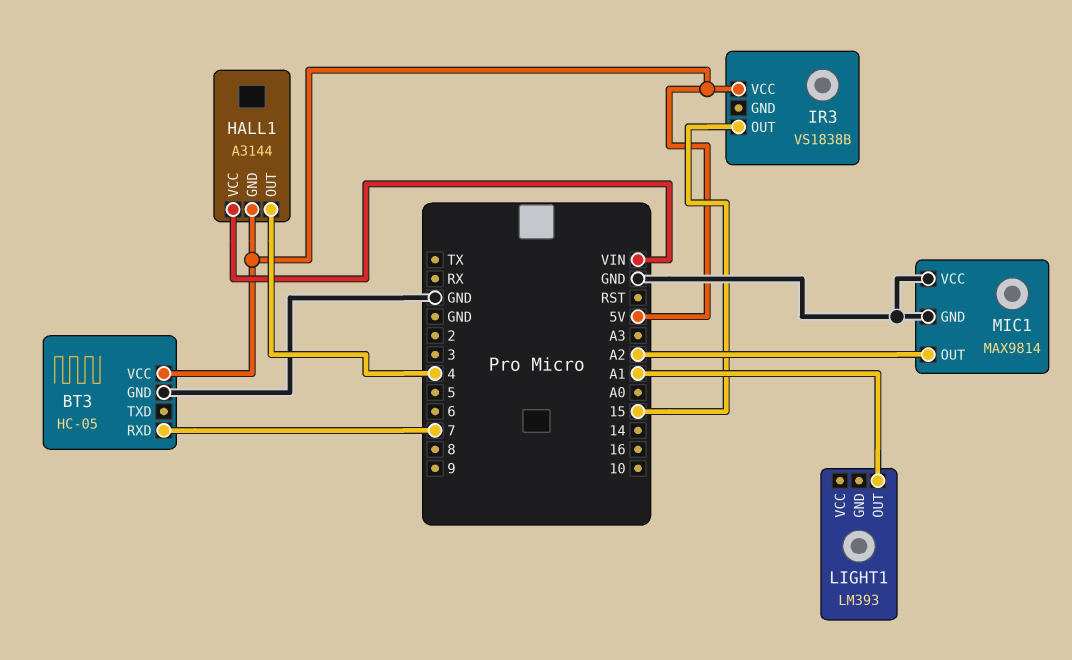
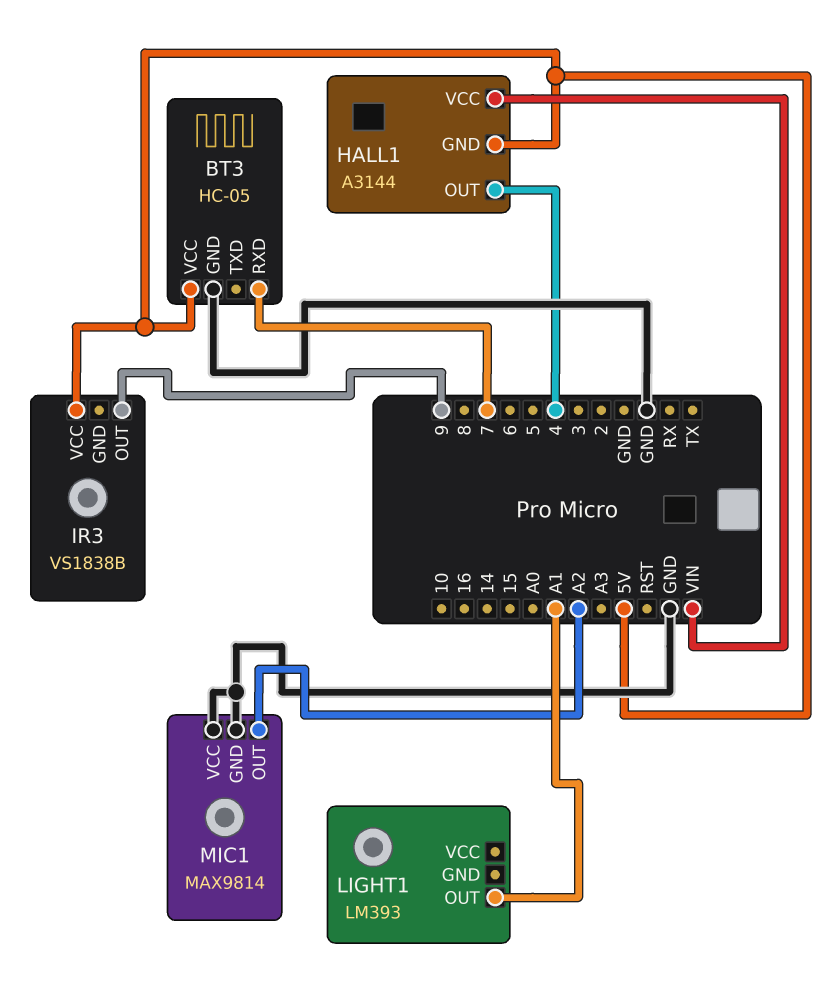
IR3 pin OUT: 15 -> 9

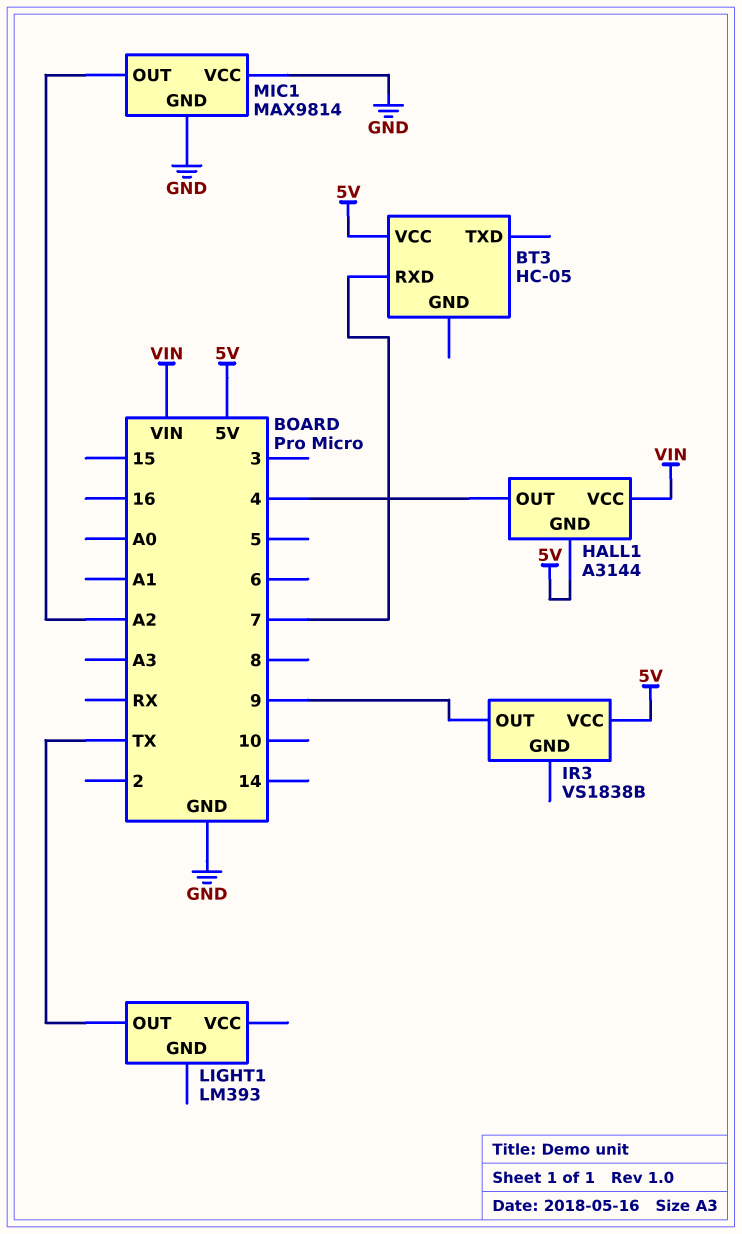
BT3 pin GND: GND -> none
LIGHT1 pin OUT: A1 -> TX

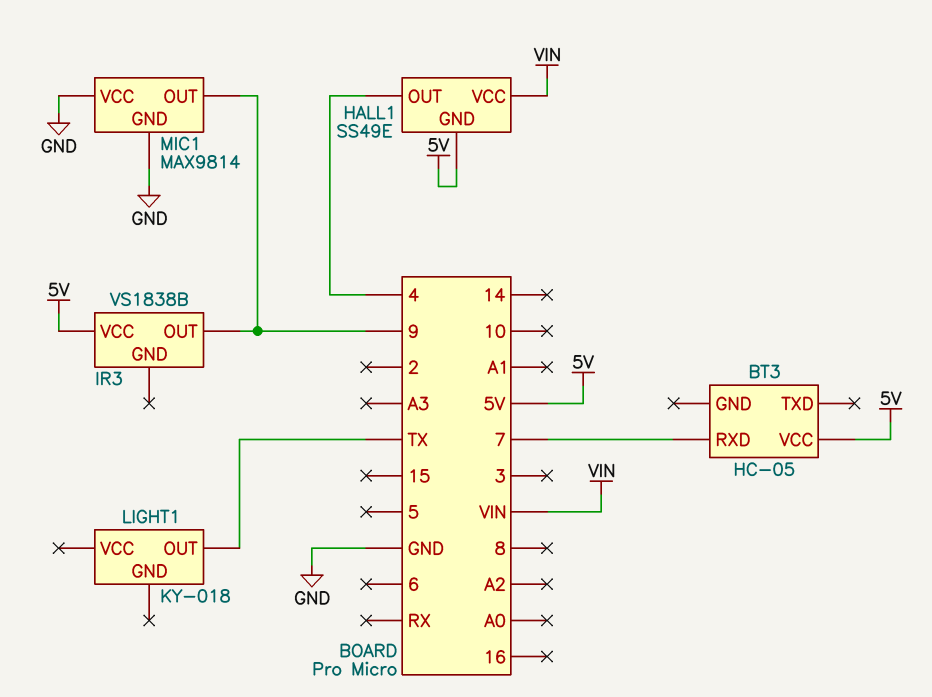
HALL1: A3144 -> SS49E
LIGHT1: LM393 -> KY-018
MIC1 pin OUT: A2 -> 9

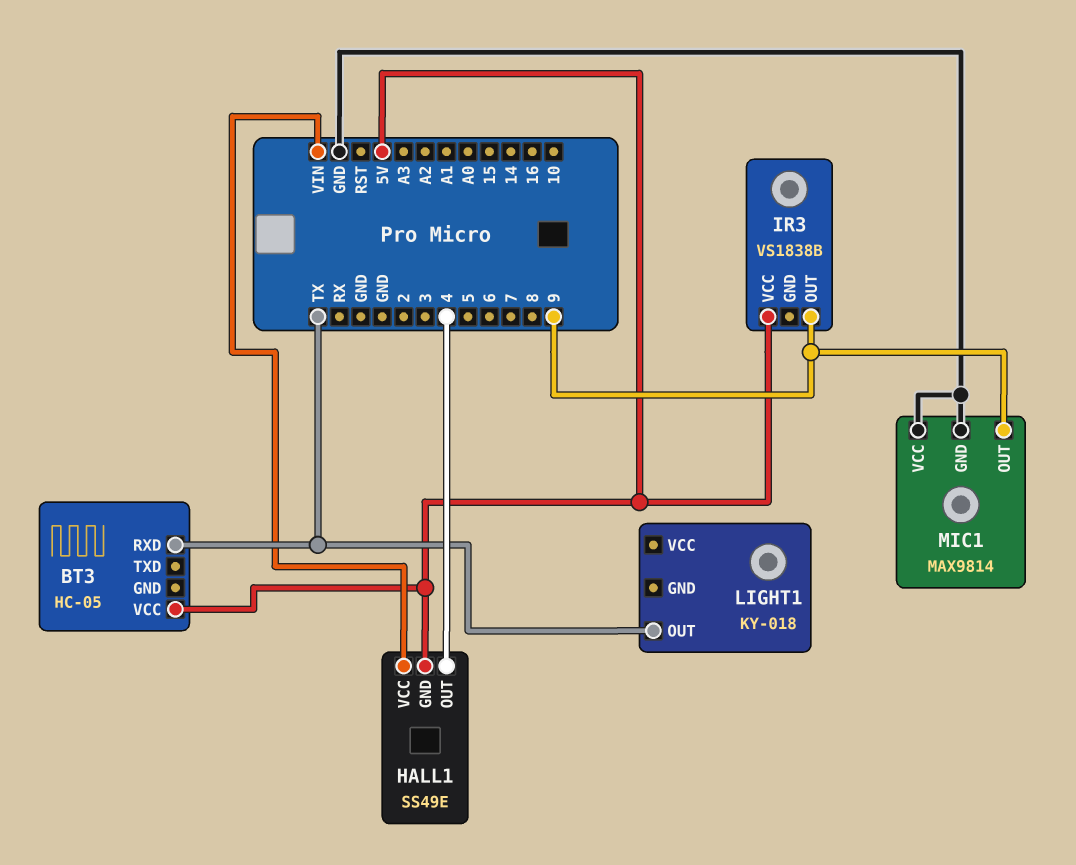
BT3 pin RXD: 7 -> TX

